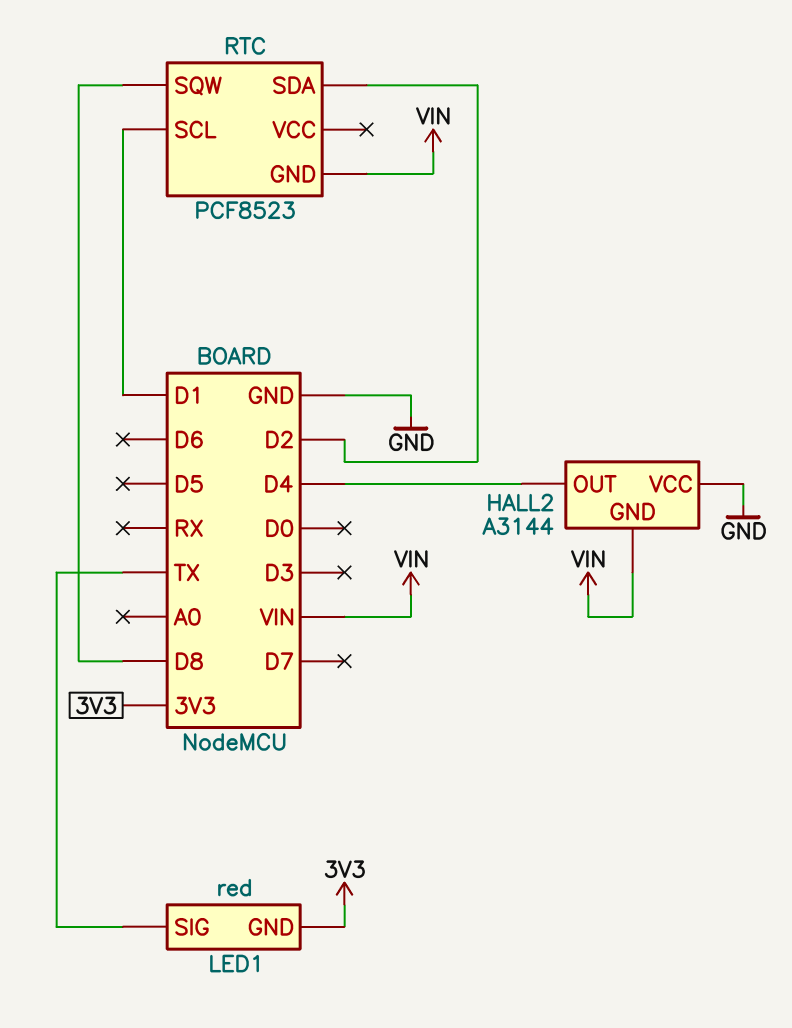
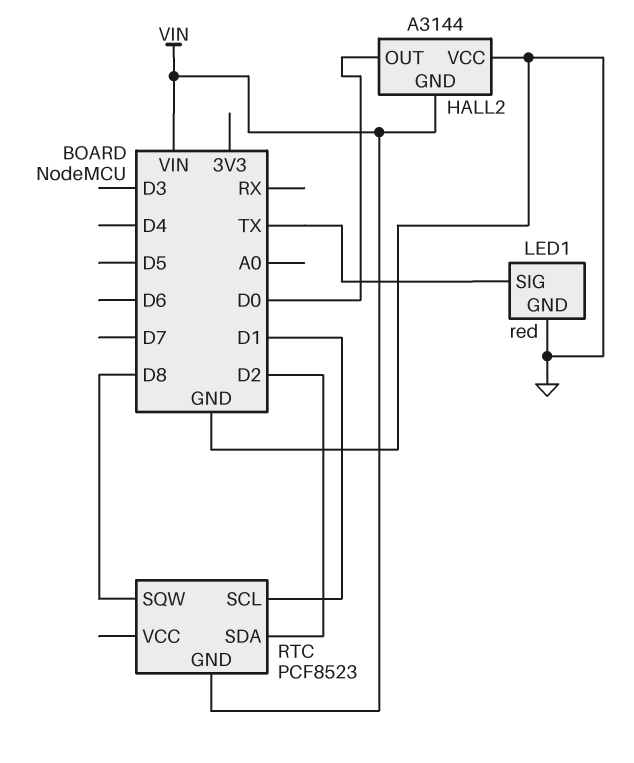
HALL2 pin OUT: D4 -> D0
LED1 pin GND: 3V3 -> GND

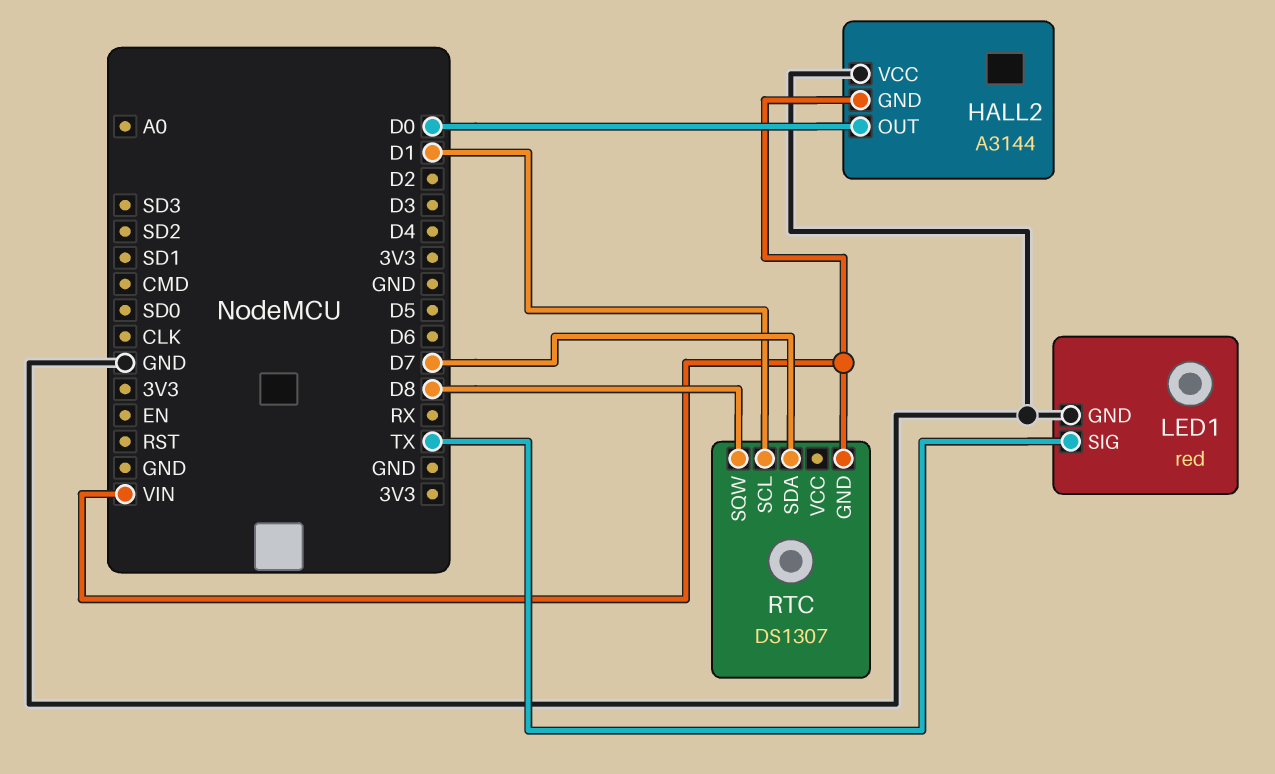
RTC: PCF8523 -> DS1307
RTC pin SDA: D2 -> D7

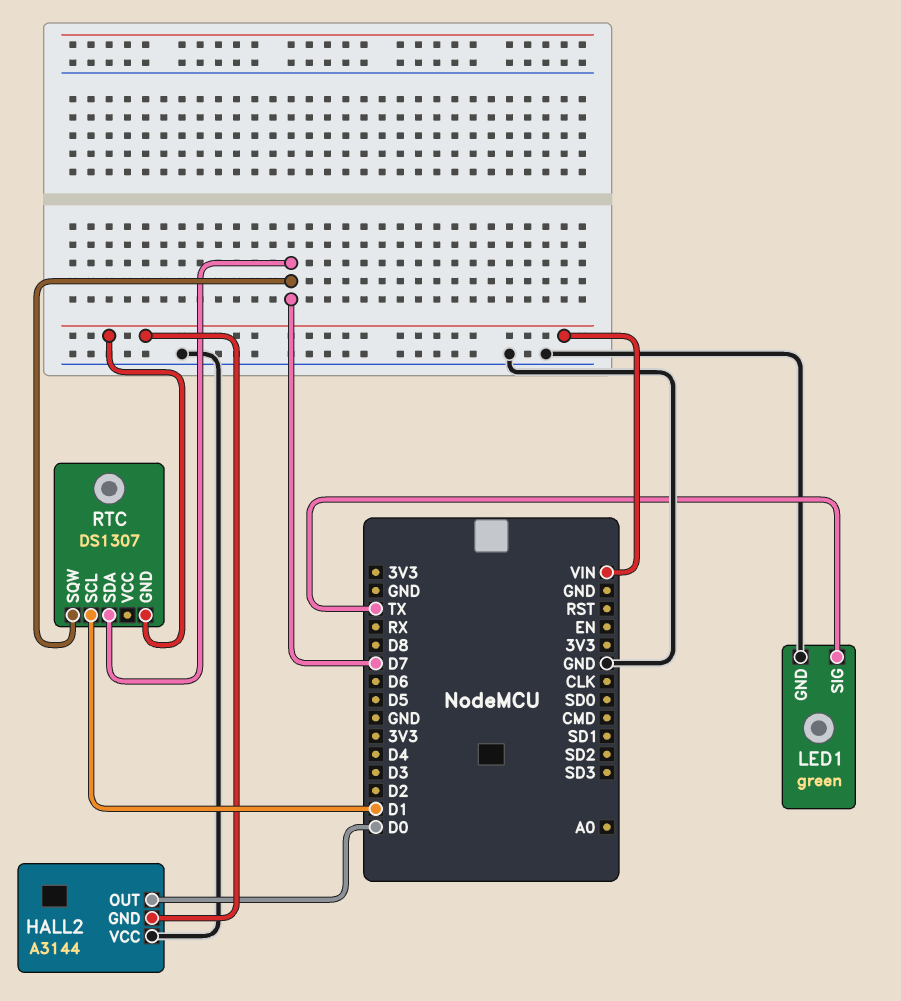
LED1: red -> green
RTC pin SQW: D8 -> D7

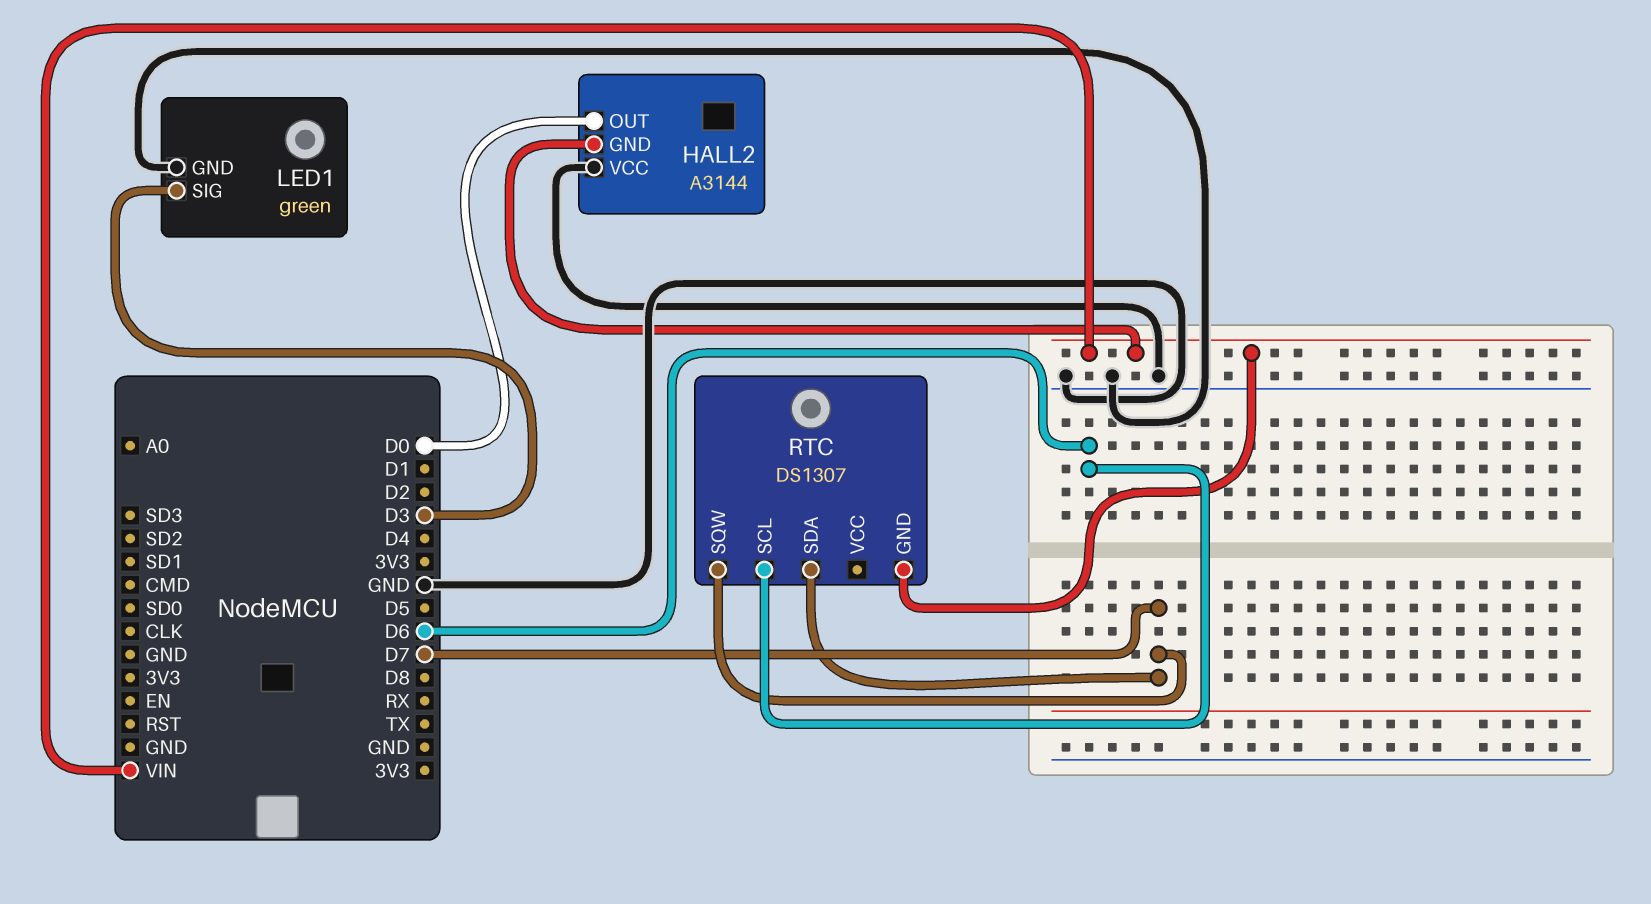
LED1 pin SIG: TX -> D3
RTC pin SCL: D1 -> D6

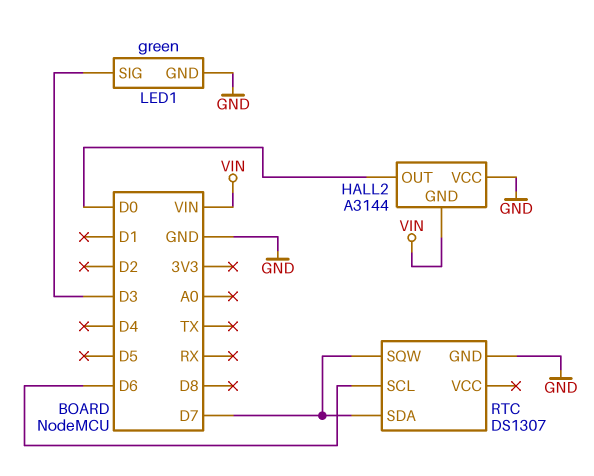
RTC pin GND: VIN -> GND

